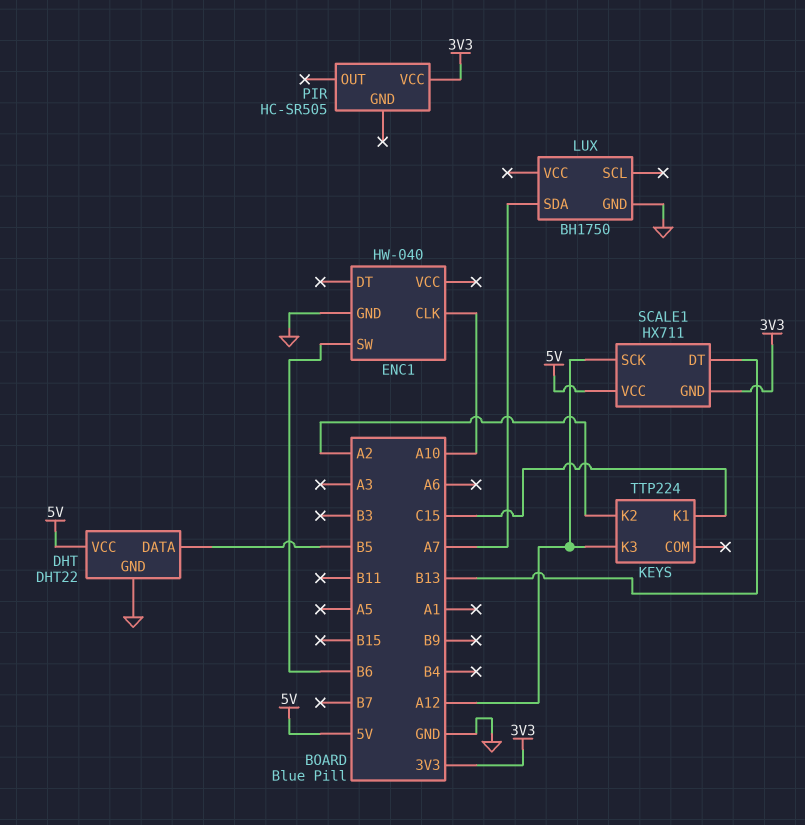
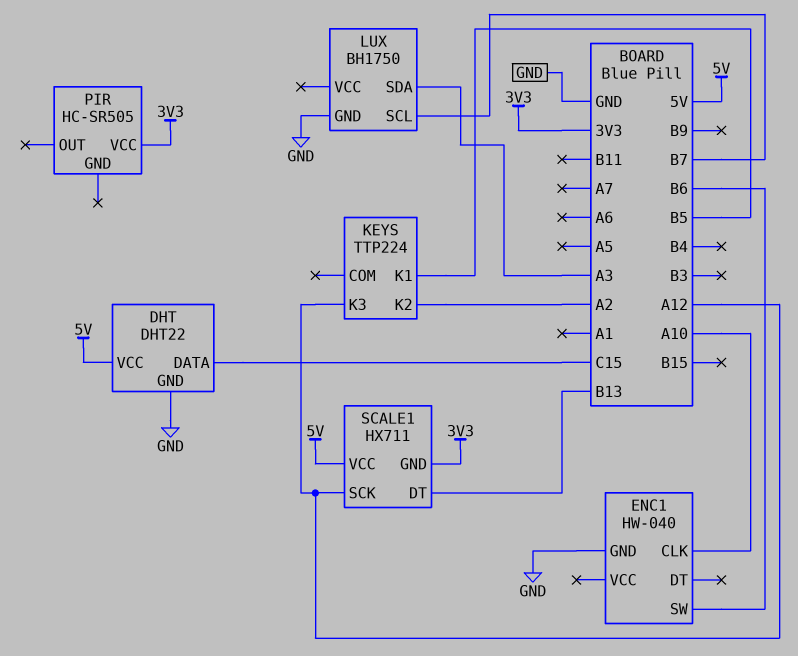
DHT pin DATA: B5 -> C15
KEYS pin K1: C15 -> B5
LUX pin SCL: none -> B7
LUX pin SDA: A7 -> A3

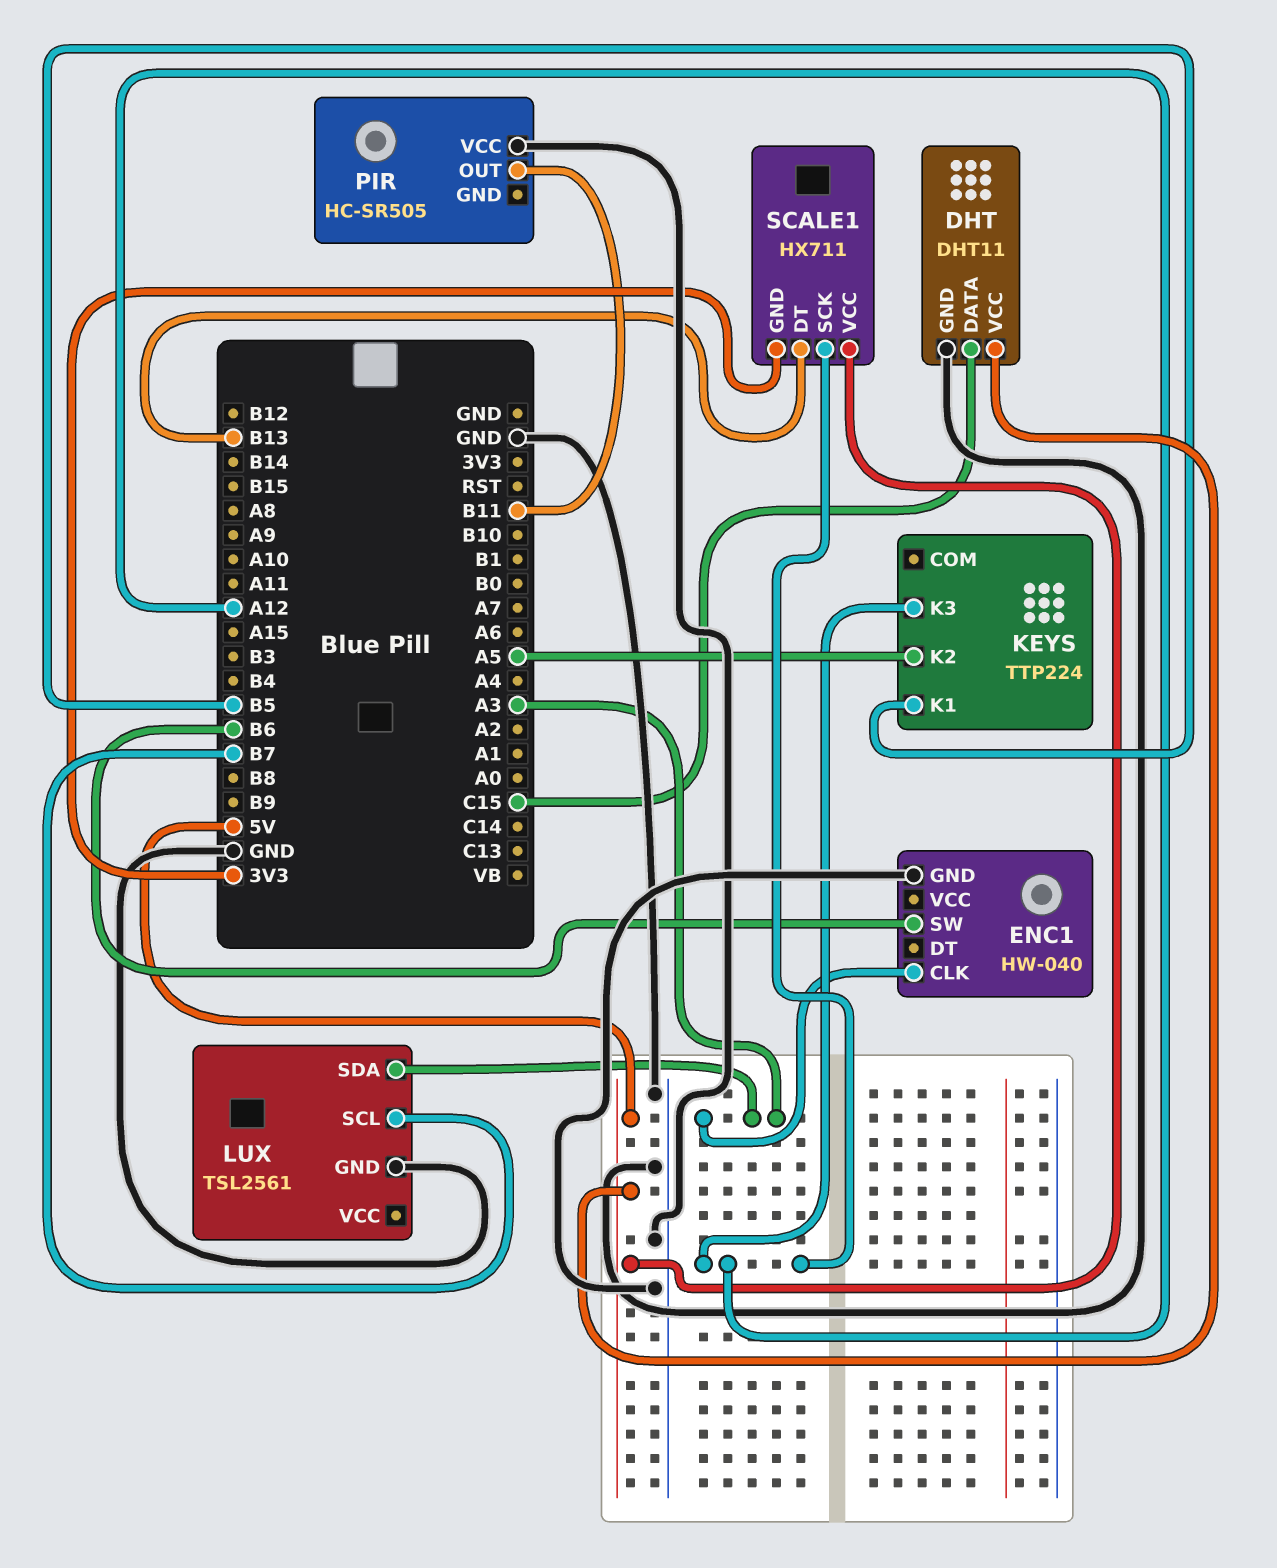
DHT: DHT22 -> DHT11
ENC1 pin CLK: A10 -> A3
KEYS pin K2: A2 -> A5
LUX: BH1750 -> TSL2561
PIR pin OUT: none -> B11
PIR pin VCC: 3V3 -> GND

